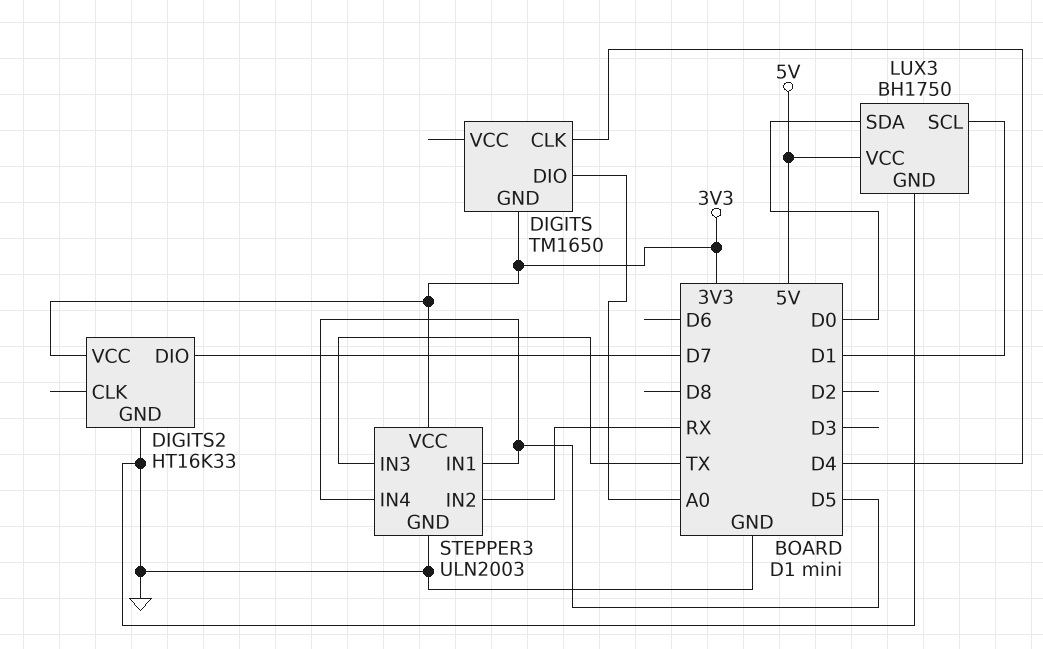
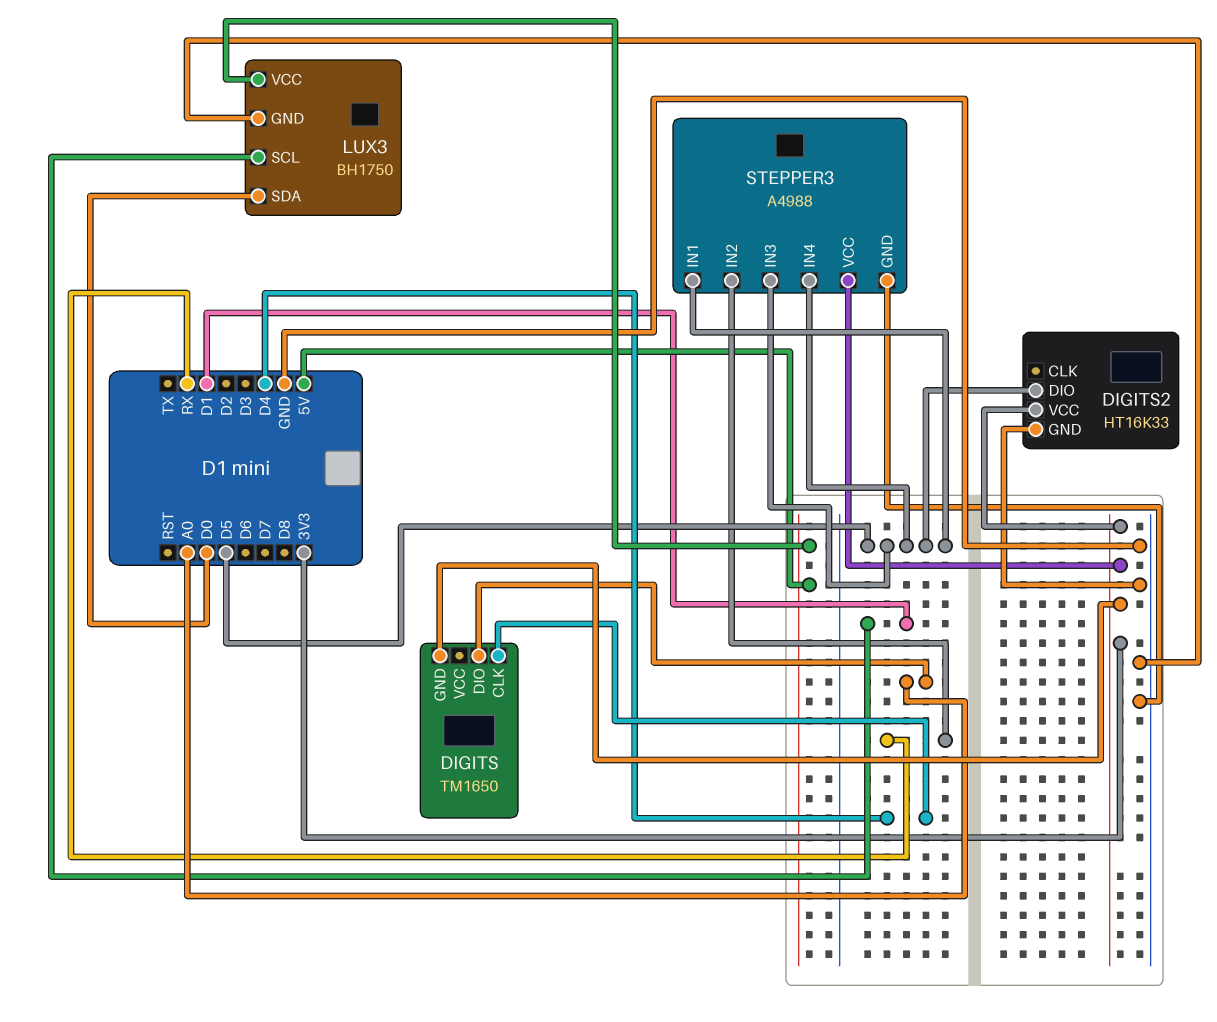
DIGITS2 pin DIO: D7 -> D5
STEPPER3: ULN2003 -> A4988
STEPPER3 pin IN3: TX -> D5

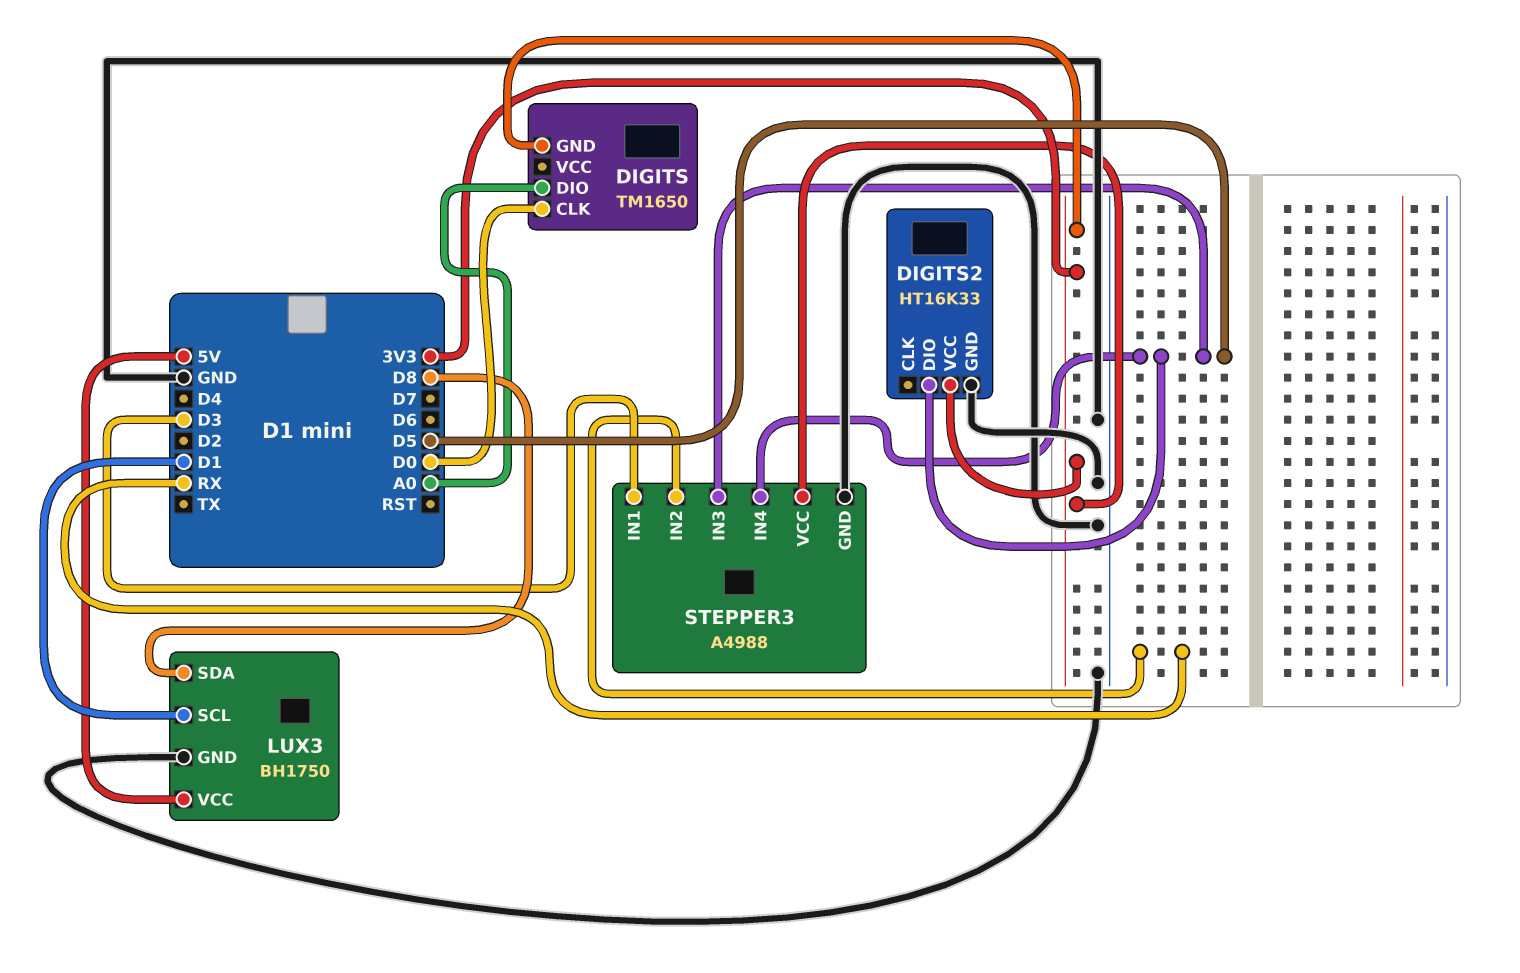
DIGITS pin CLK: D4 -> D0
LUX3 pin SDA: D0 -> D8
STEPPER3 pin IN1: D5 -> D3

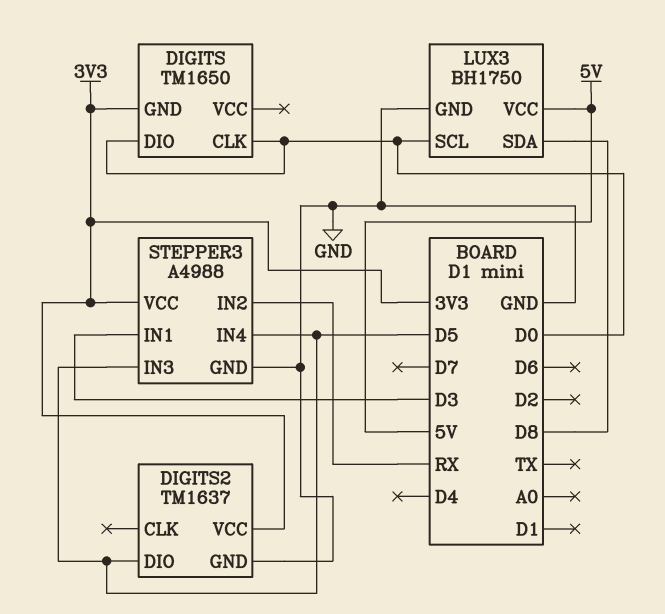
DIGITS pin DIO: A0 -> D0
DIGITS2: HT16K33 -> TM1637
LUX3 pin SCL: D1 -> D0

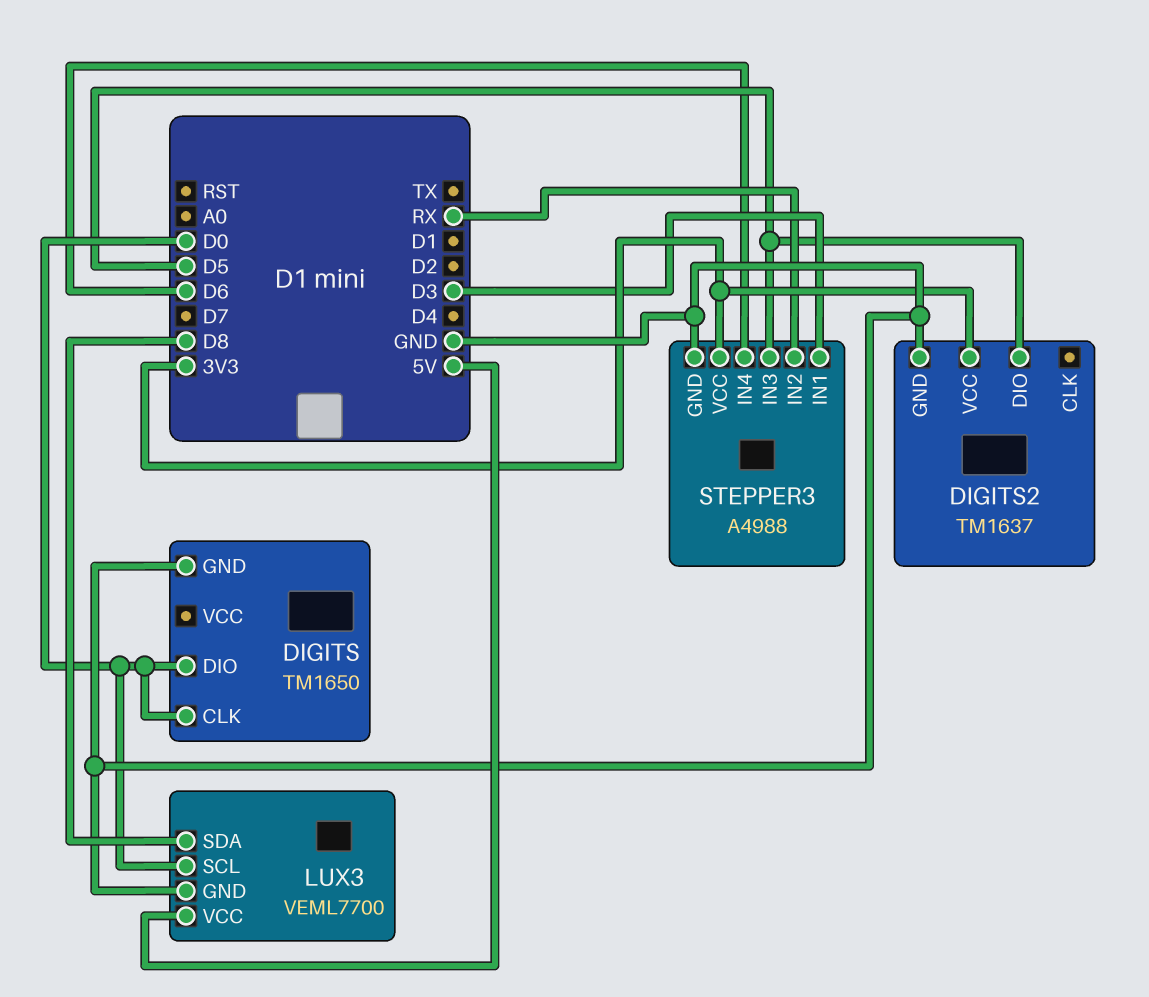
DIGITS pin GND: 3V3 -> GND
LUX3: BH1750 -> VEML7700
STEPPER3 pin IN4: D5 -> D6

